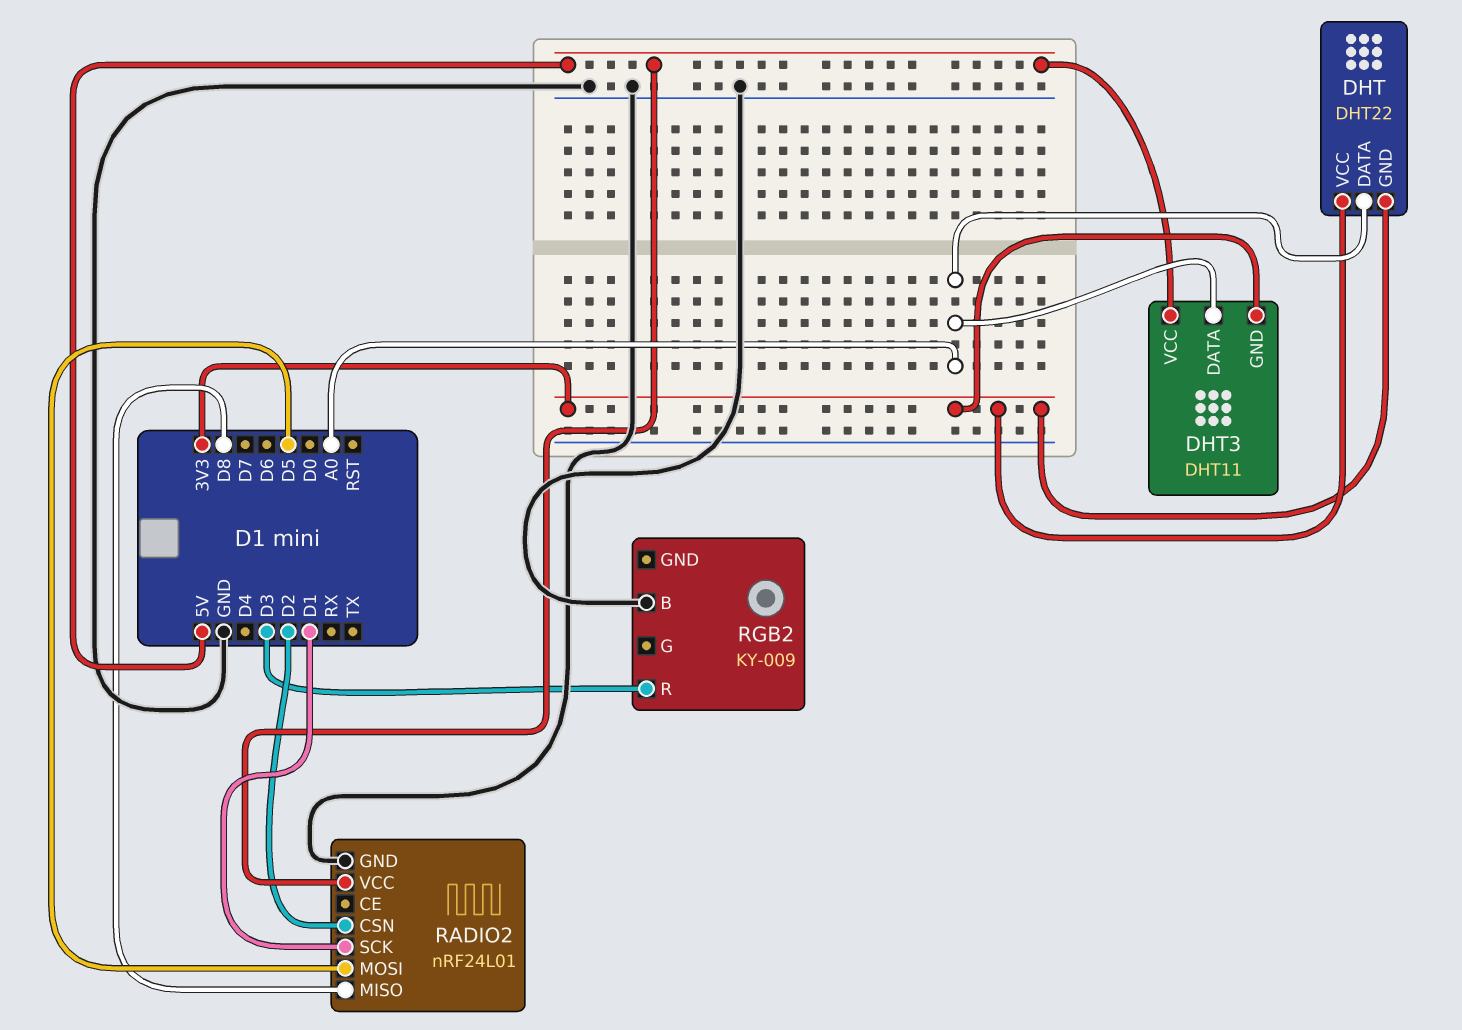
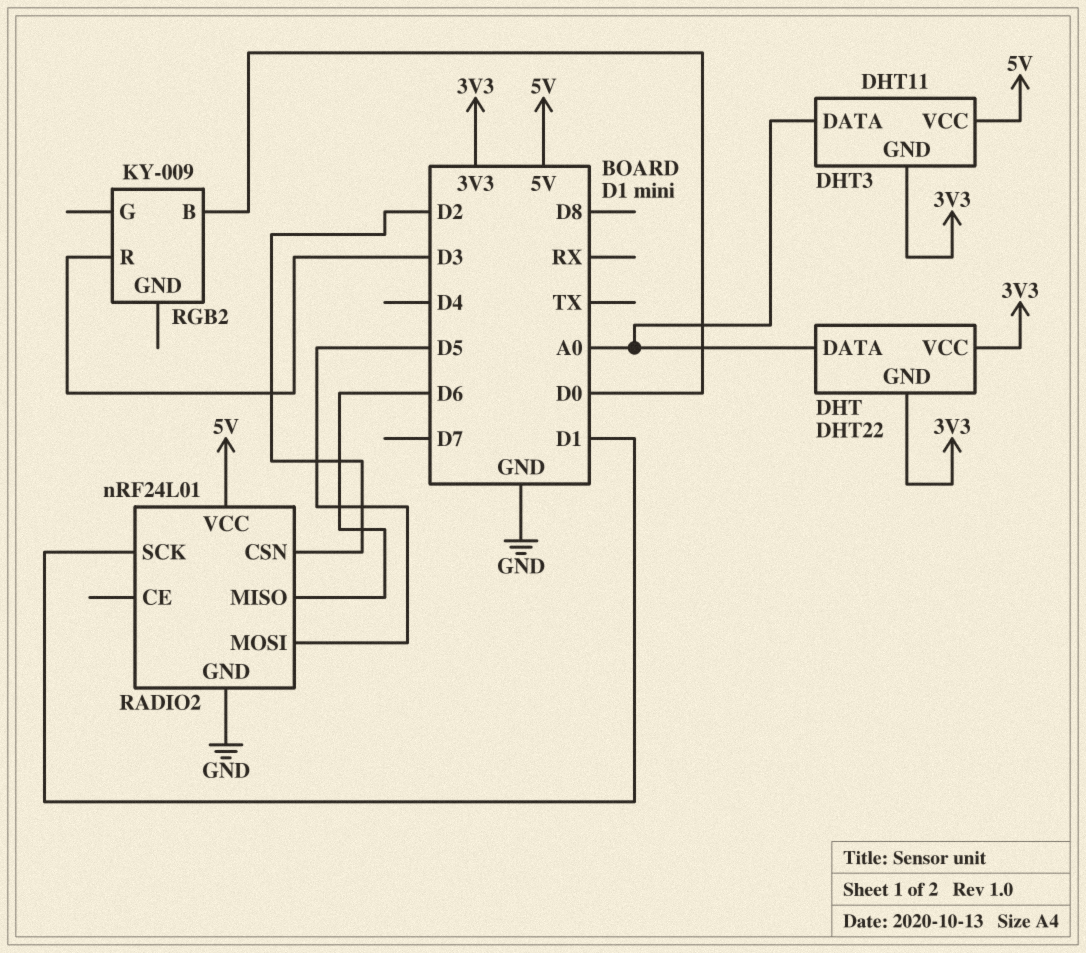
RADIO2 pin MISO: D8 -> D6
RGB2 pin B: GND -> D0

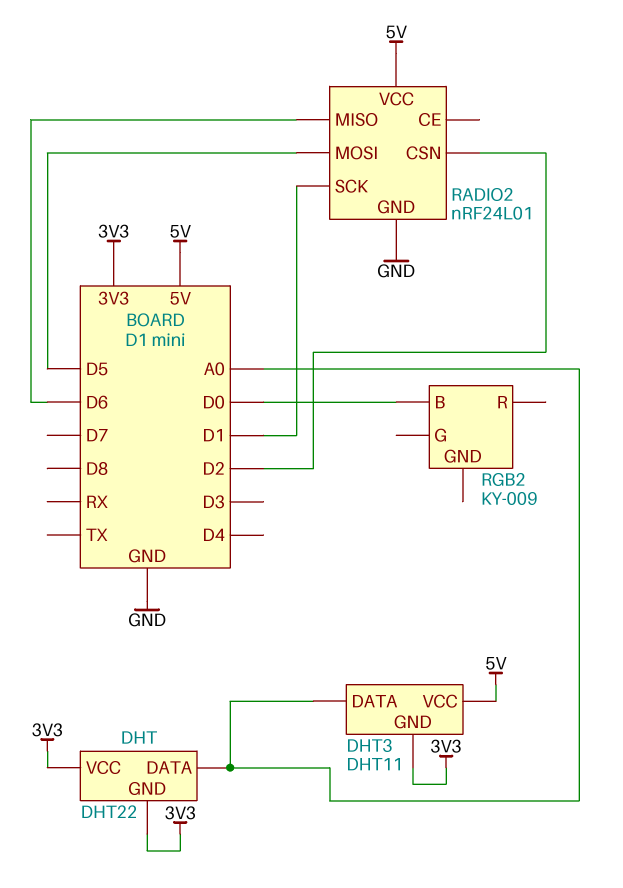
RGB2 pin R: D3 -> none

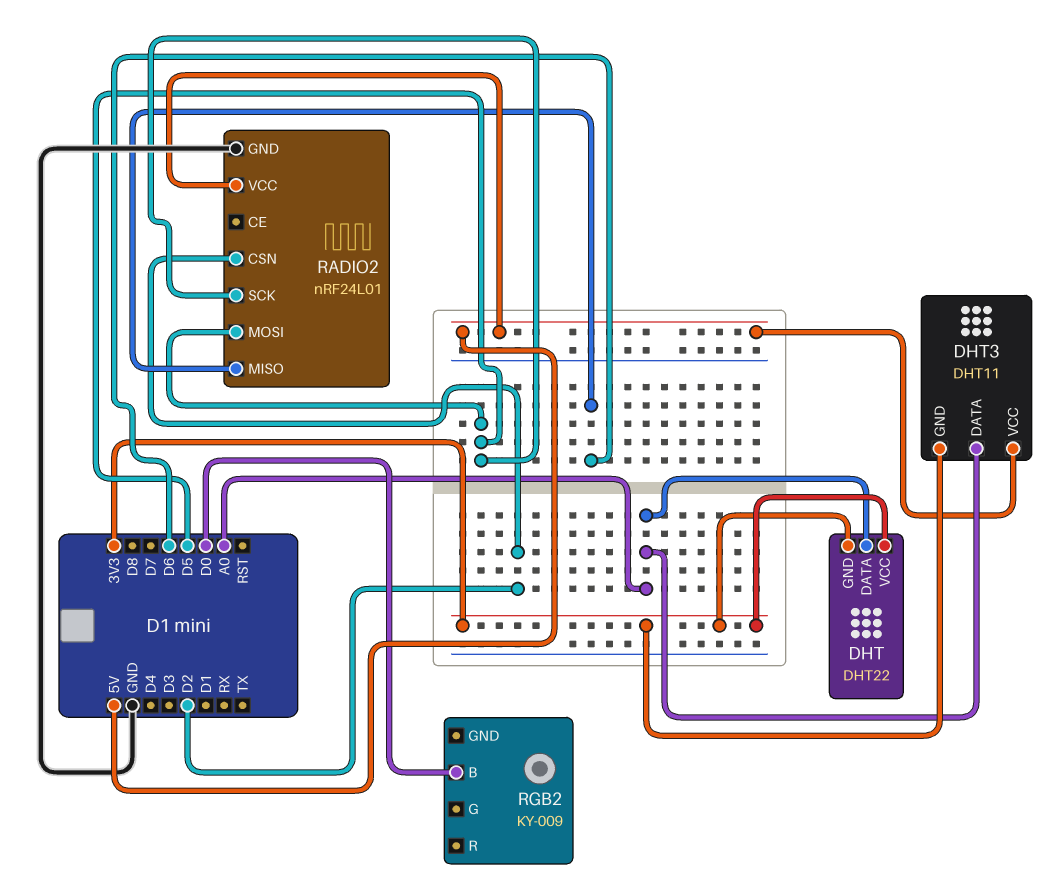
RADIO2 pin SCK: D1 -> D5

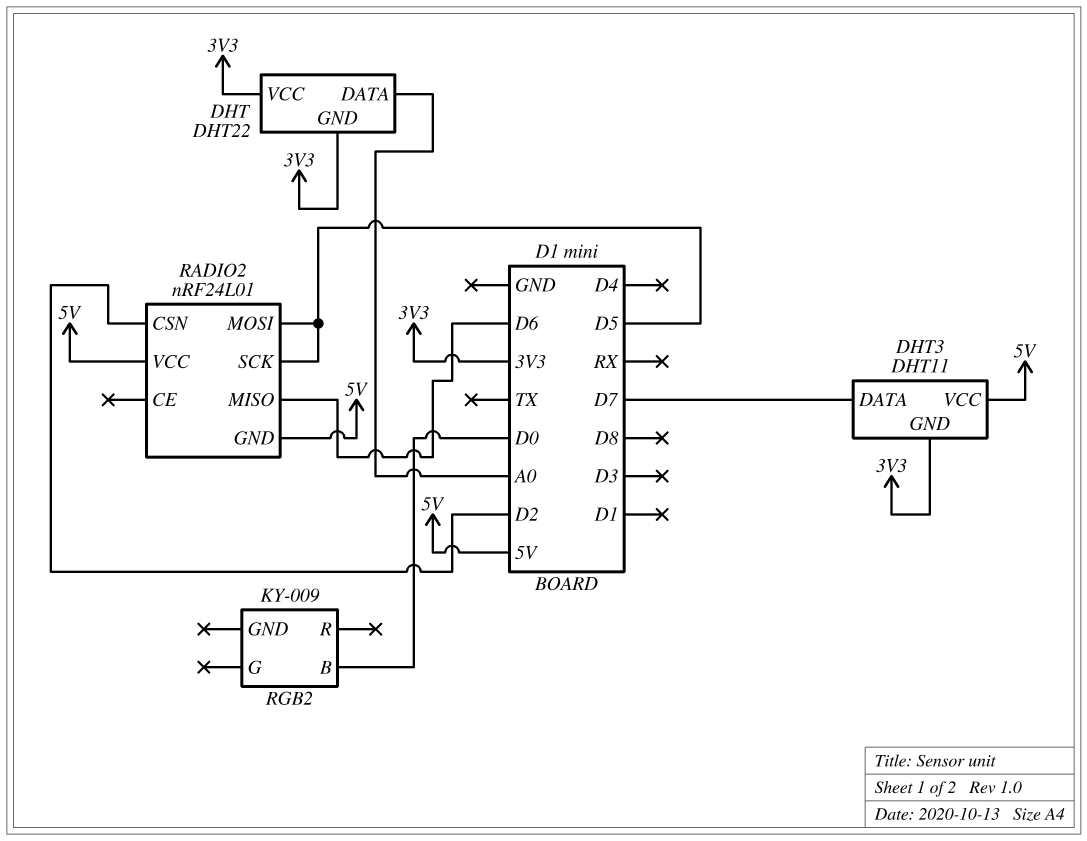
DHT3 pin DATA: A0 -> D7
RADIO2 pin GND: GND -> 5V

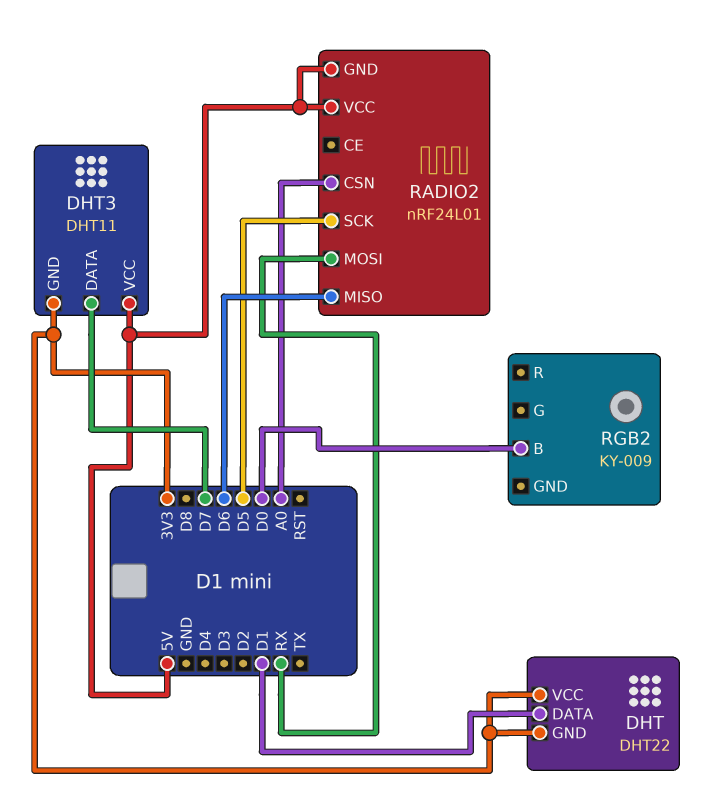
DHT pin DATA: A0 -> D1
RADIO2 pin CSN: D2 -> A0
RADIO2 pin MOSI: D5 -> RX

